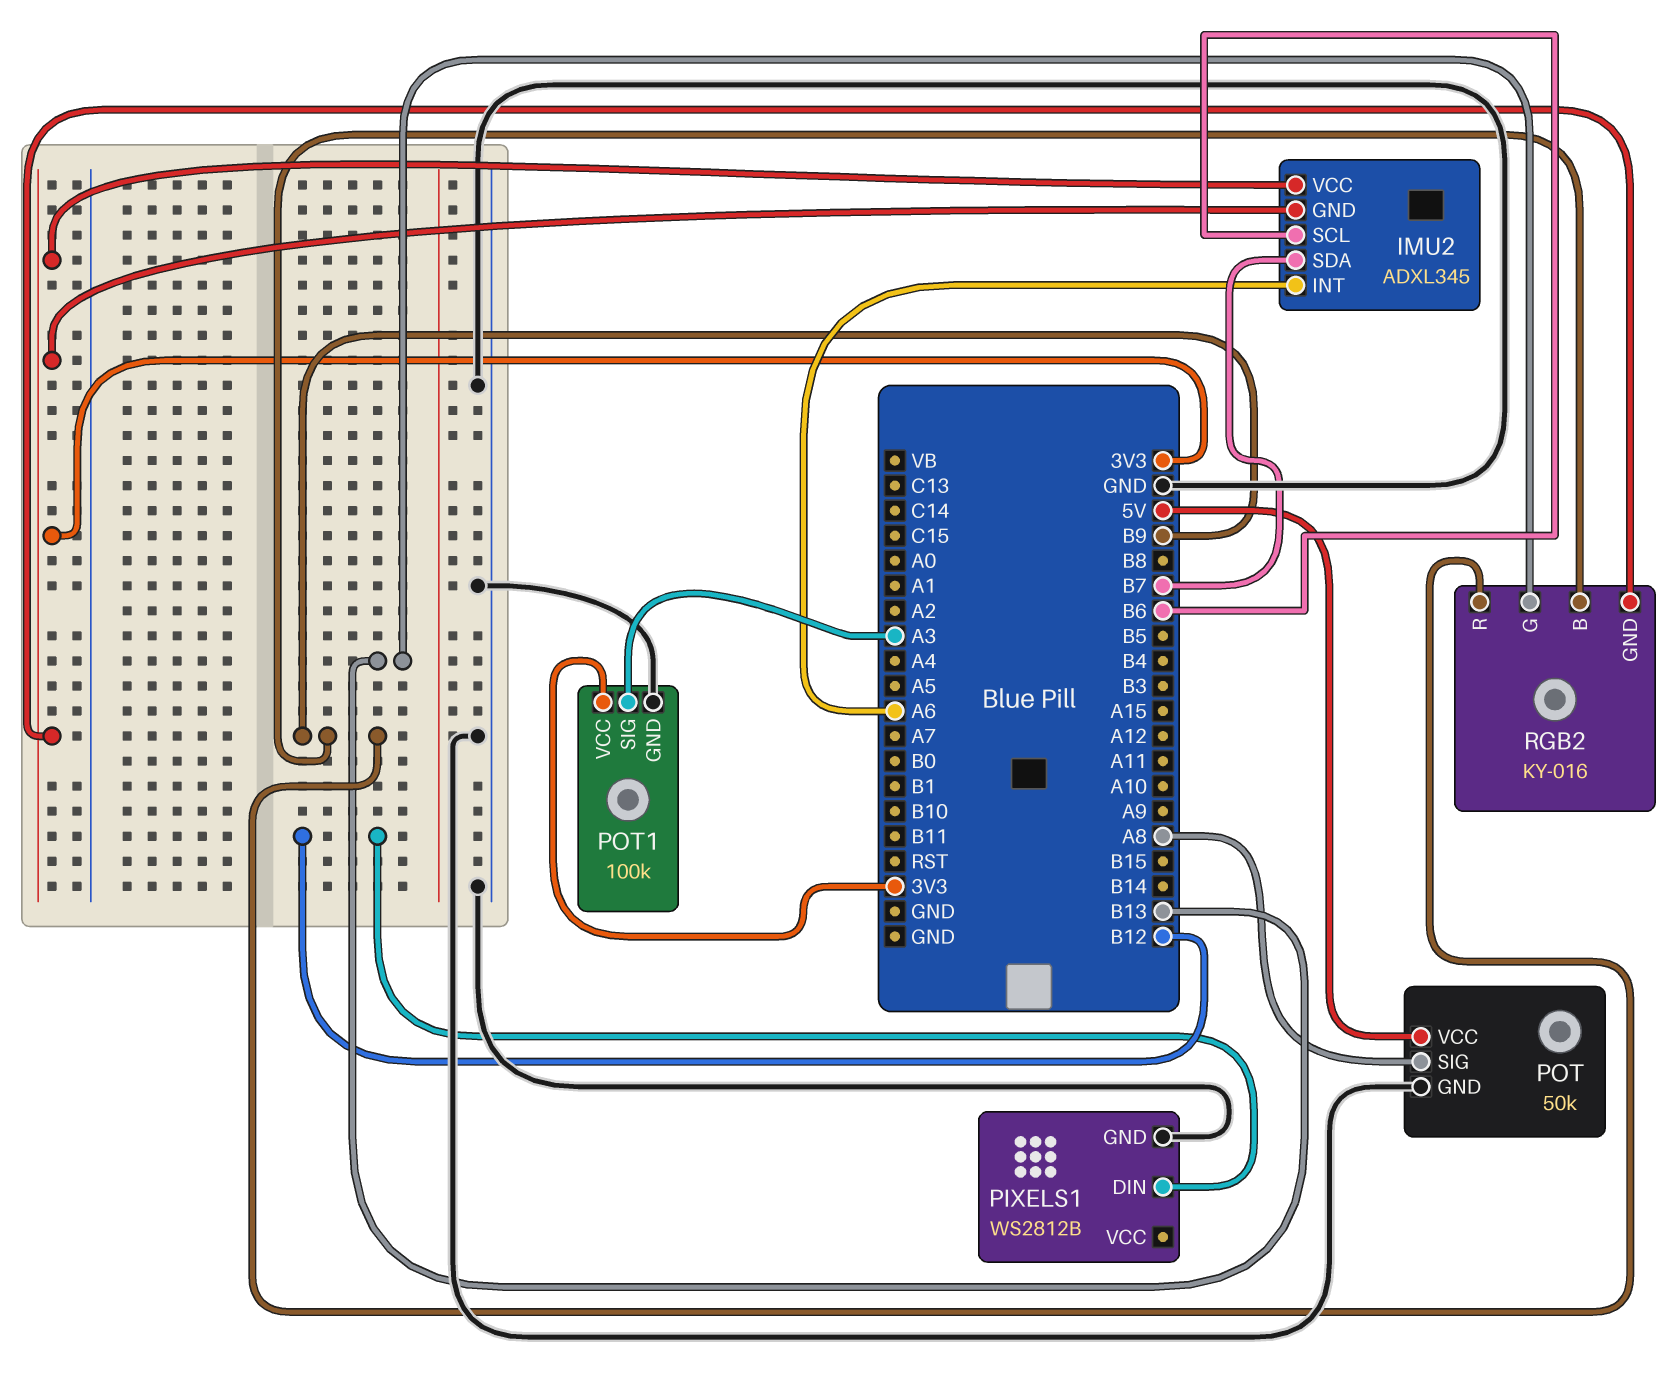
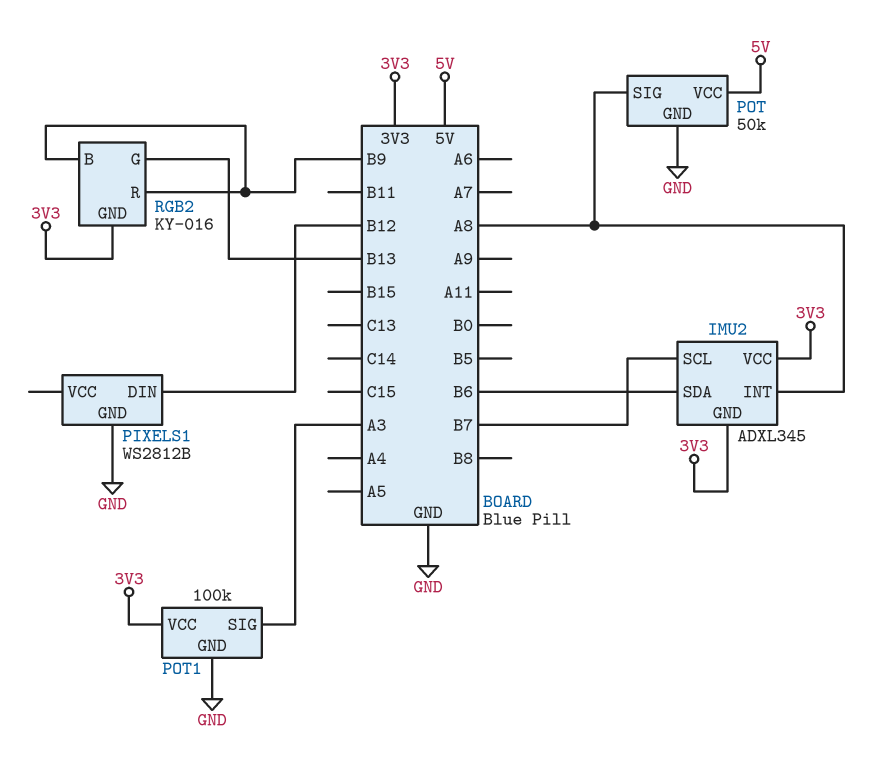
IMU2 pin INT: A6 -> A8
IMU2 pin SCL: B6 -> B7
IMU2 pin SDA: B7 -> B6

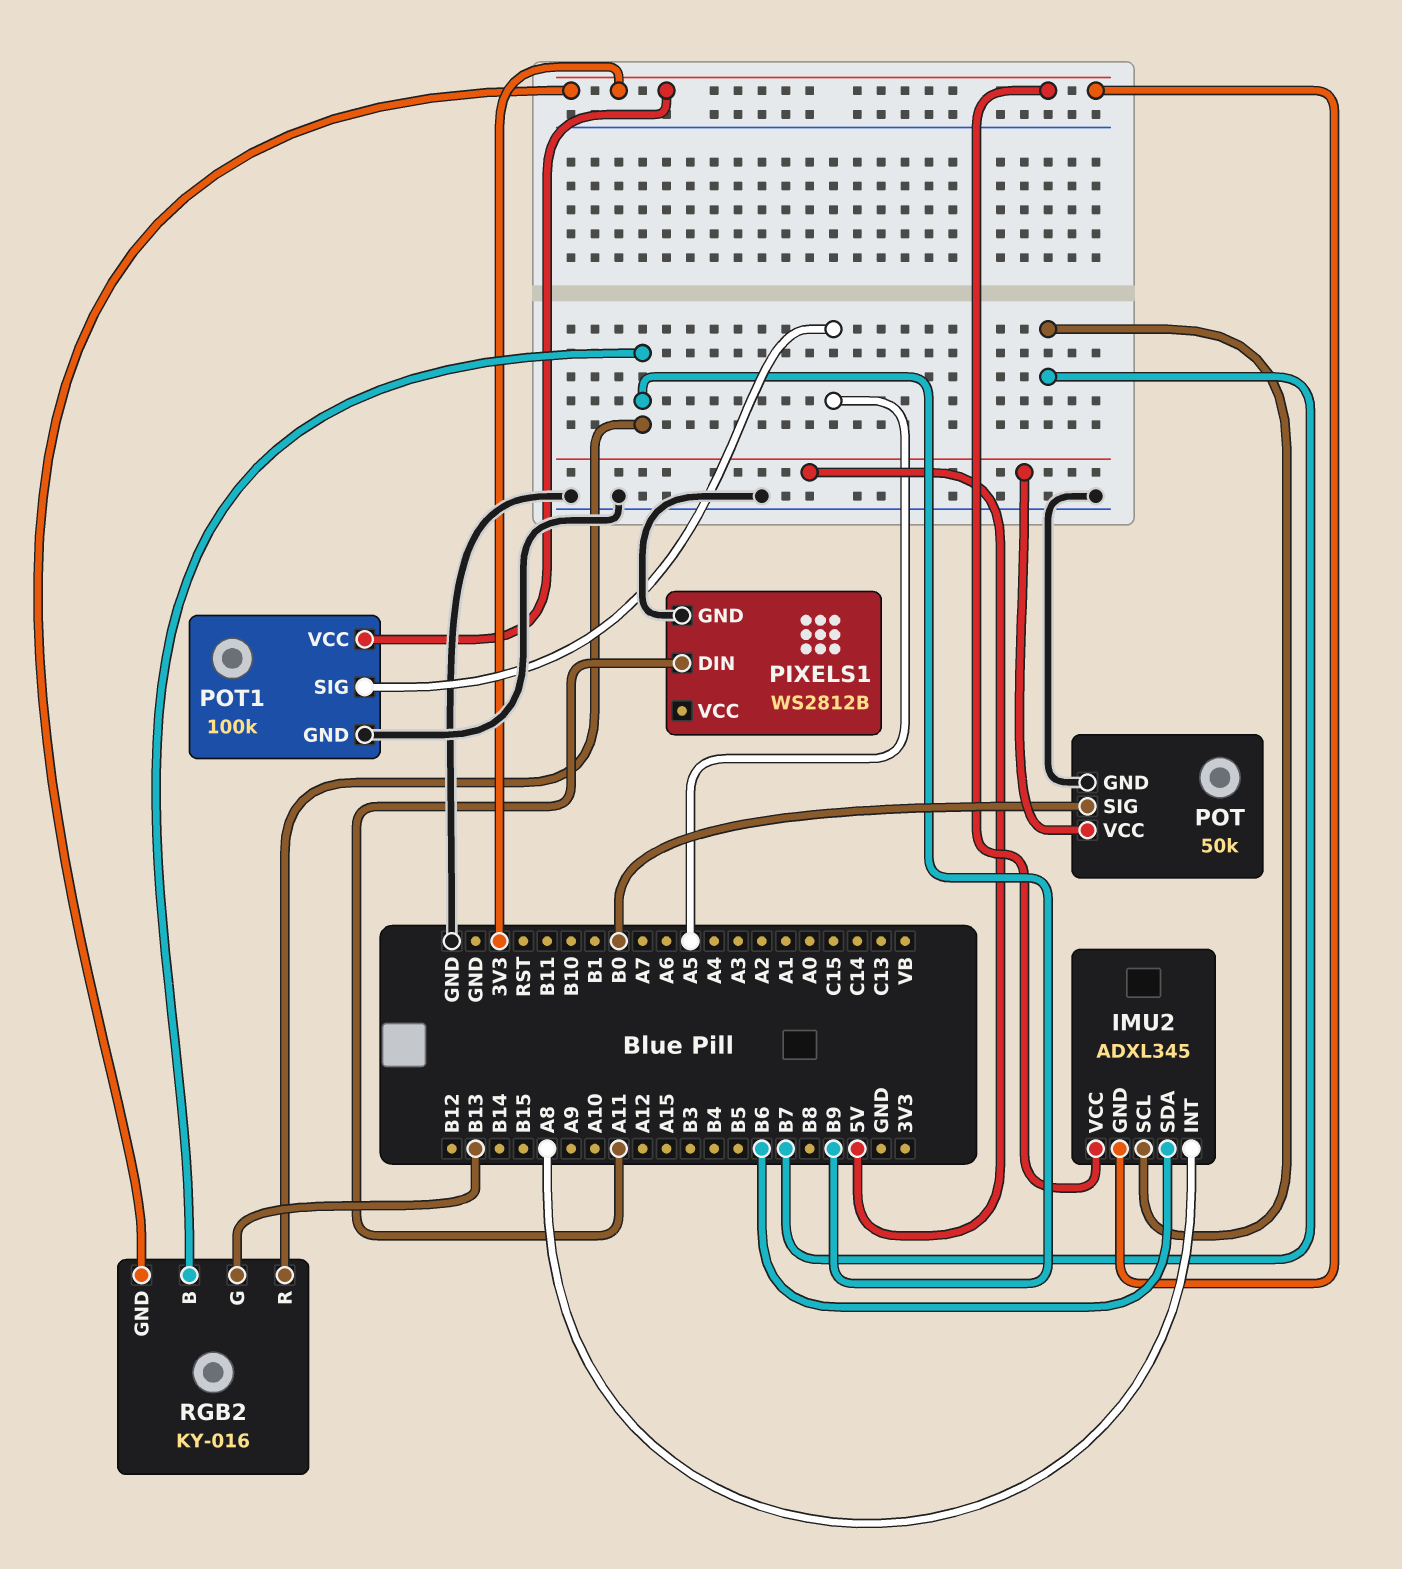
PIXELS1 pin DIN: B12 -> A11
POT pin SIG: A8 -> B0
POT1 pin SIG: A3 -> A5

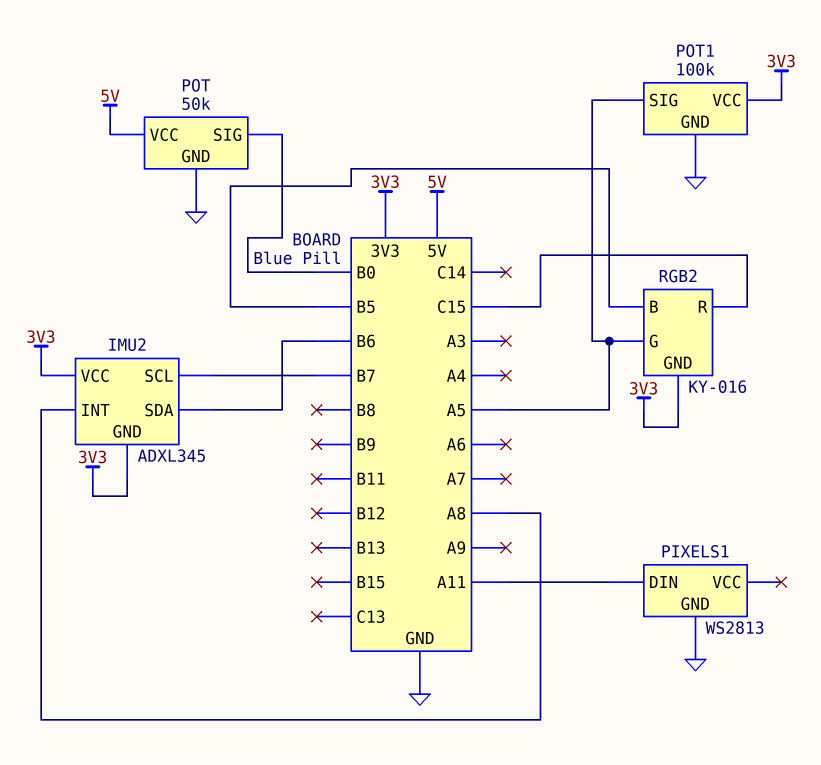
PIXELS1: WS2812B -> WS2813
RGB2 pin B: B9 -> B5
RGB2 pin G: B13 -> A5
RGB2 pin R: B9 -> C15

